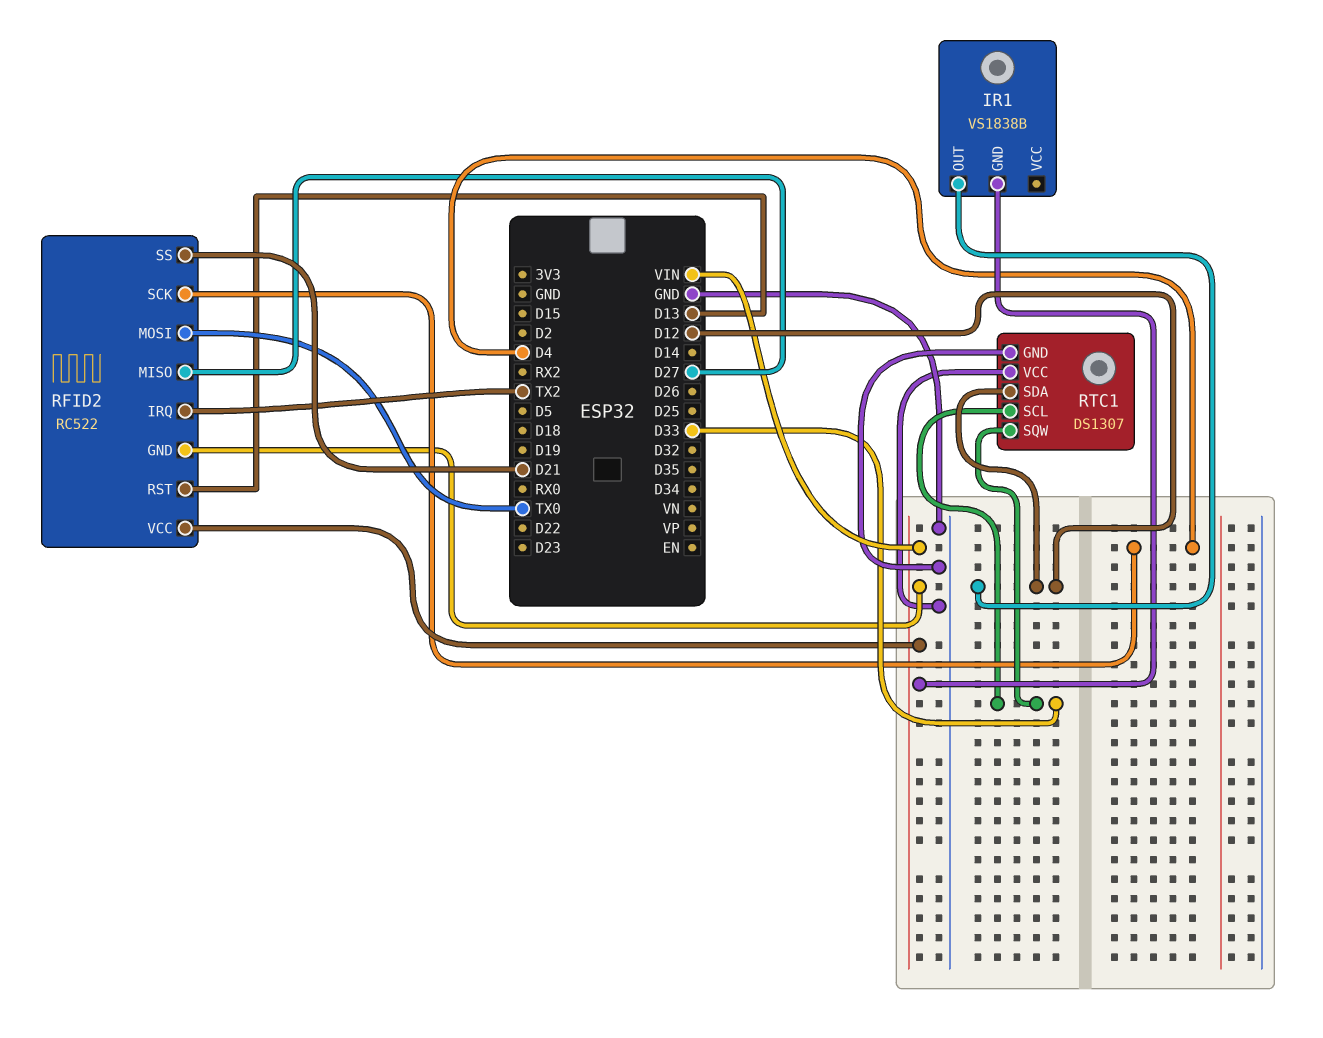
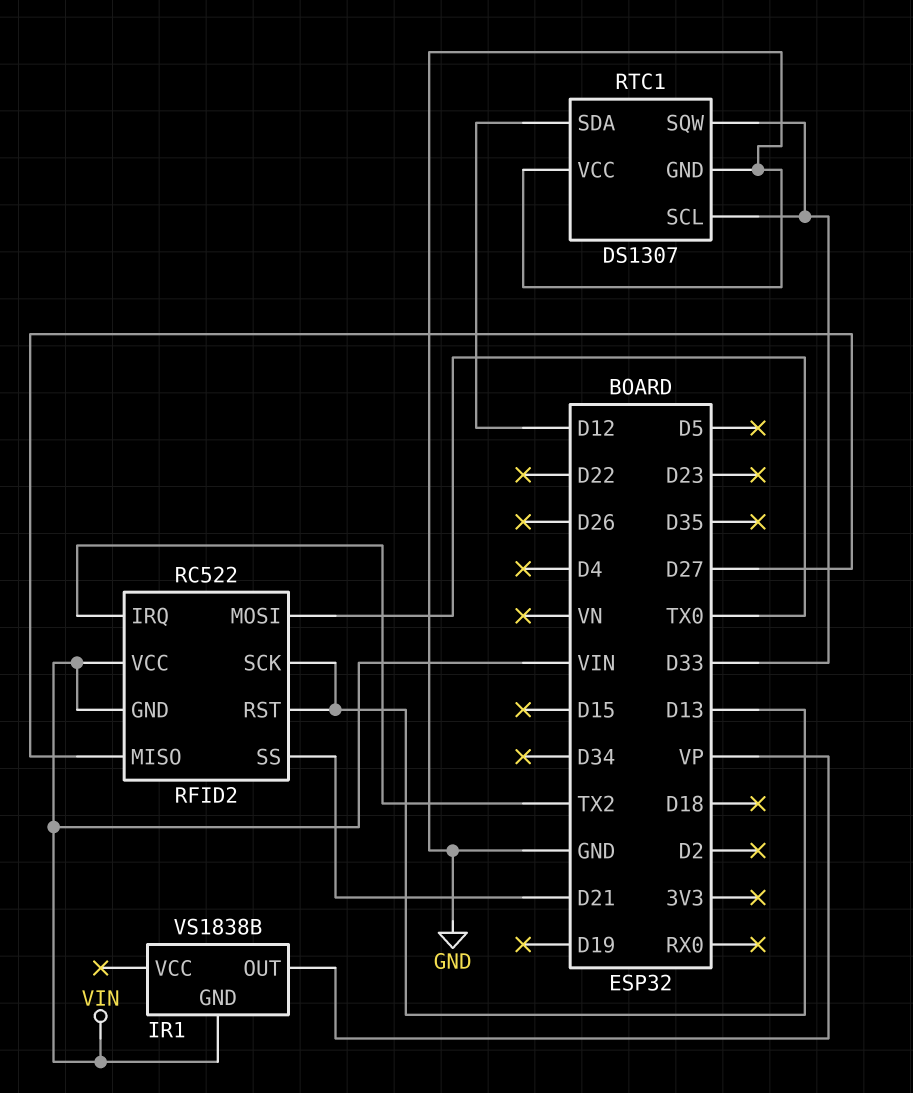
IR1 pin OUT: D12 -> VP
RFID2 pin SCK: D4 -> D13

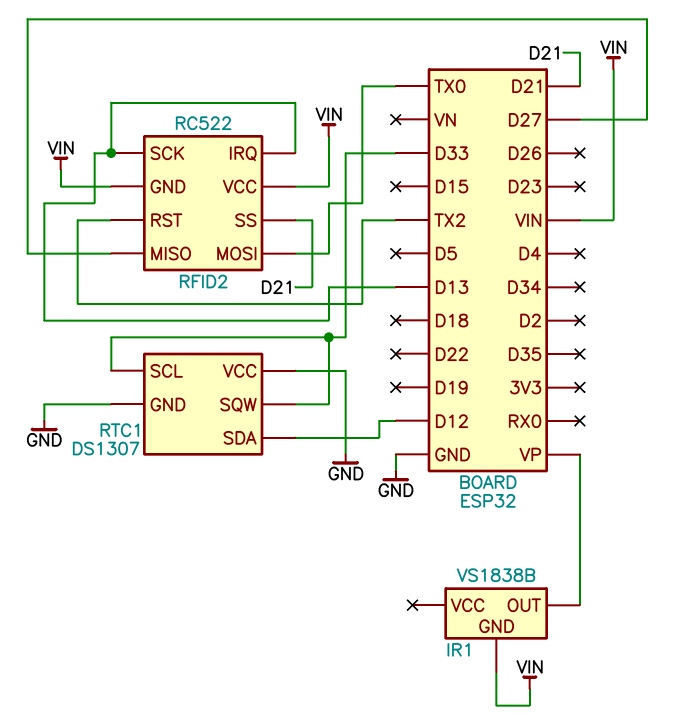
RFID2 pin IRQ: TX2 -> D13
RFID2 pin RST: D13 -> TX2

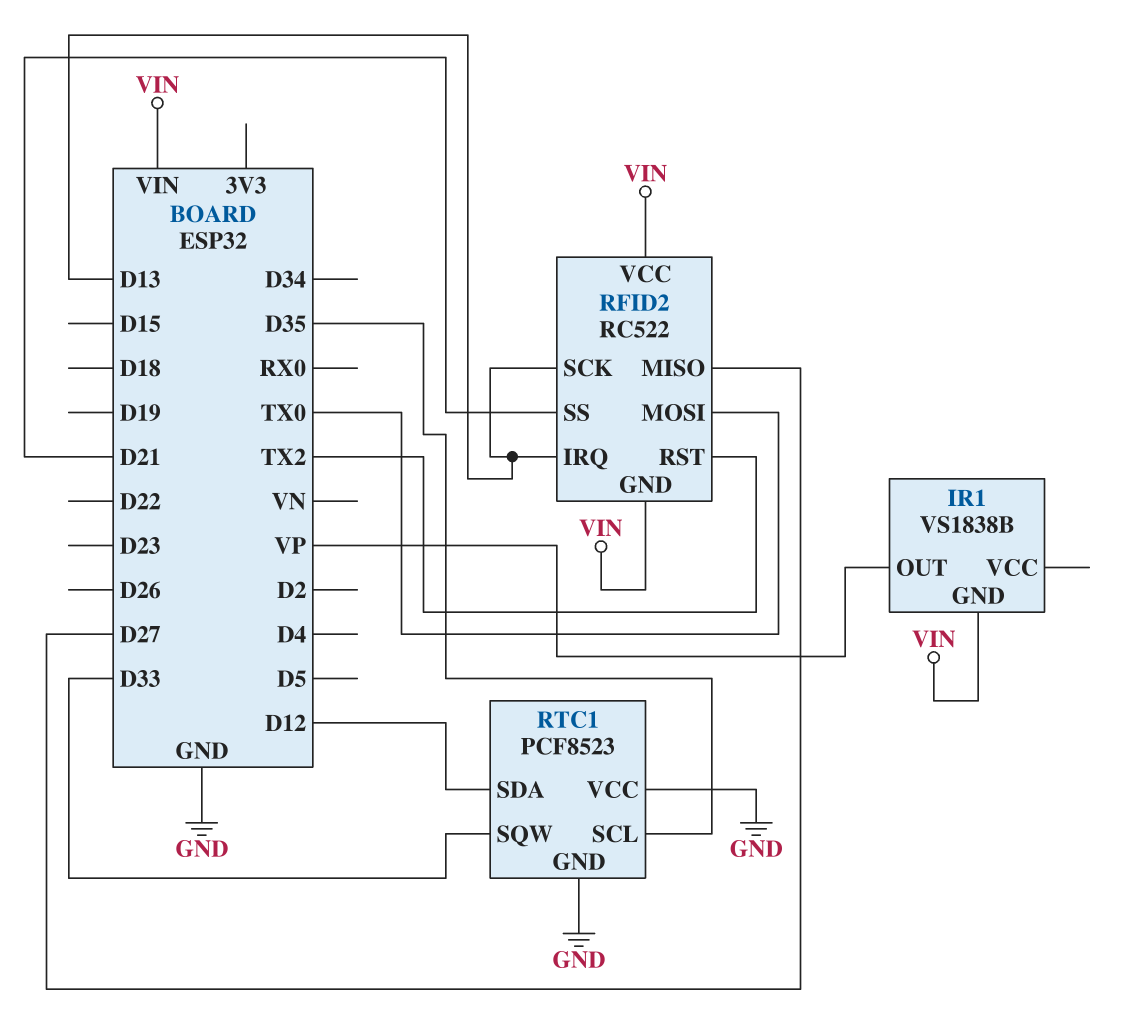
RTC1: DS1307 -> PCF8523
RTC1 pin SCL: D33 -> D35

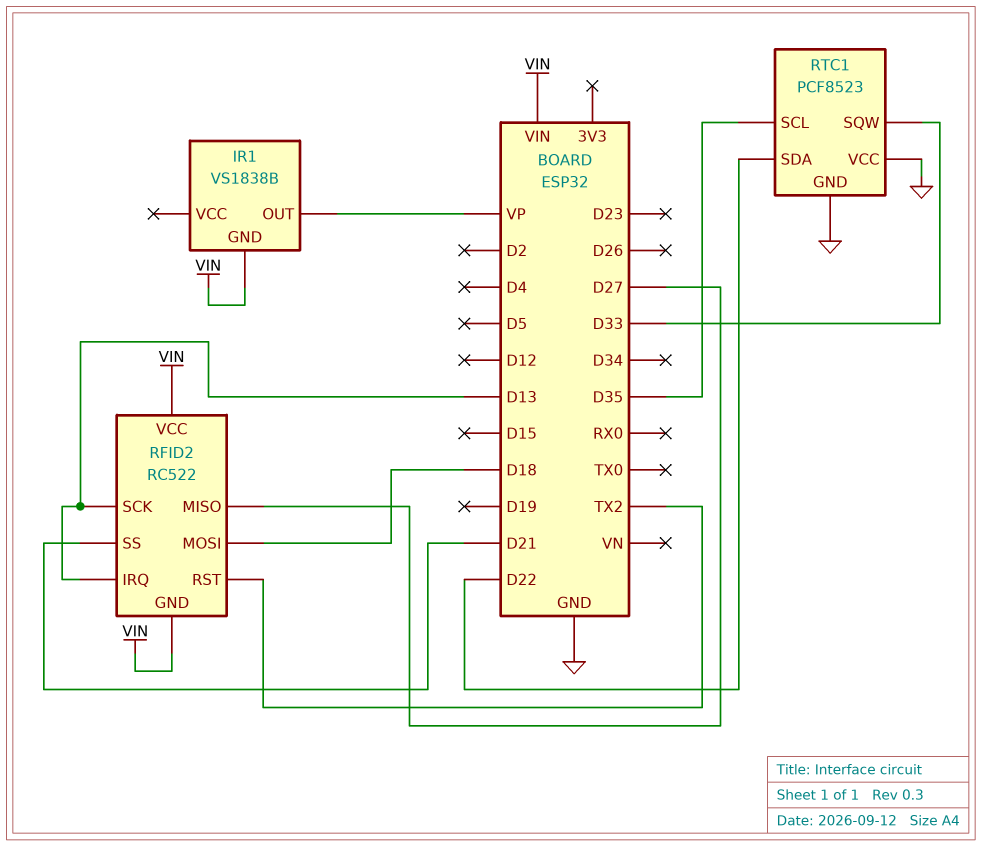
RFID2 pin MOSI: TX0 -> D18
RTC1 pin SDA: D12 -> D22

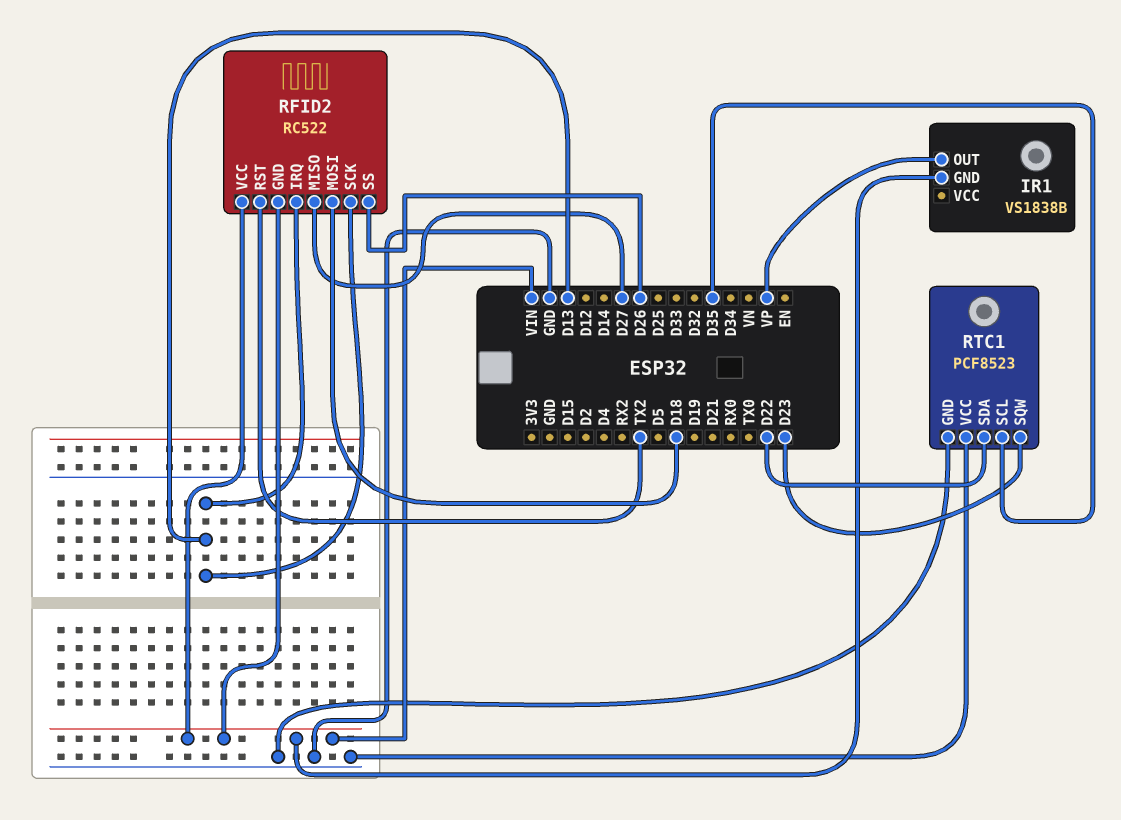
RFID2 pin SS: D21 -> D26
RTC1 pin SQW: D33 -> D23

